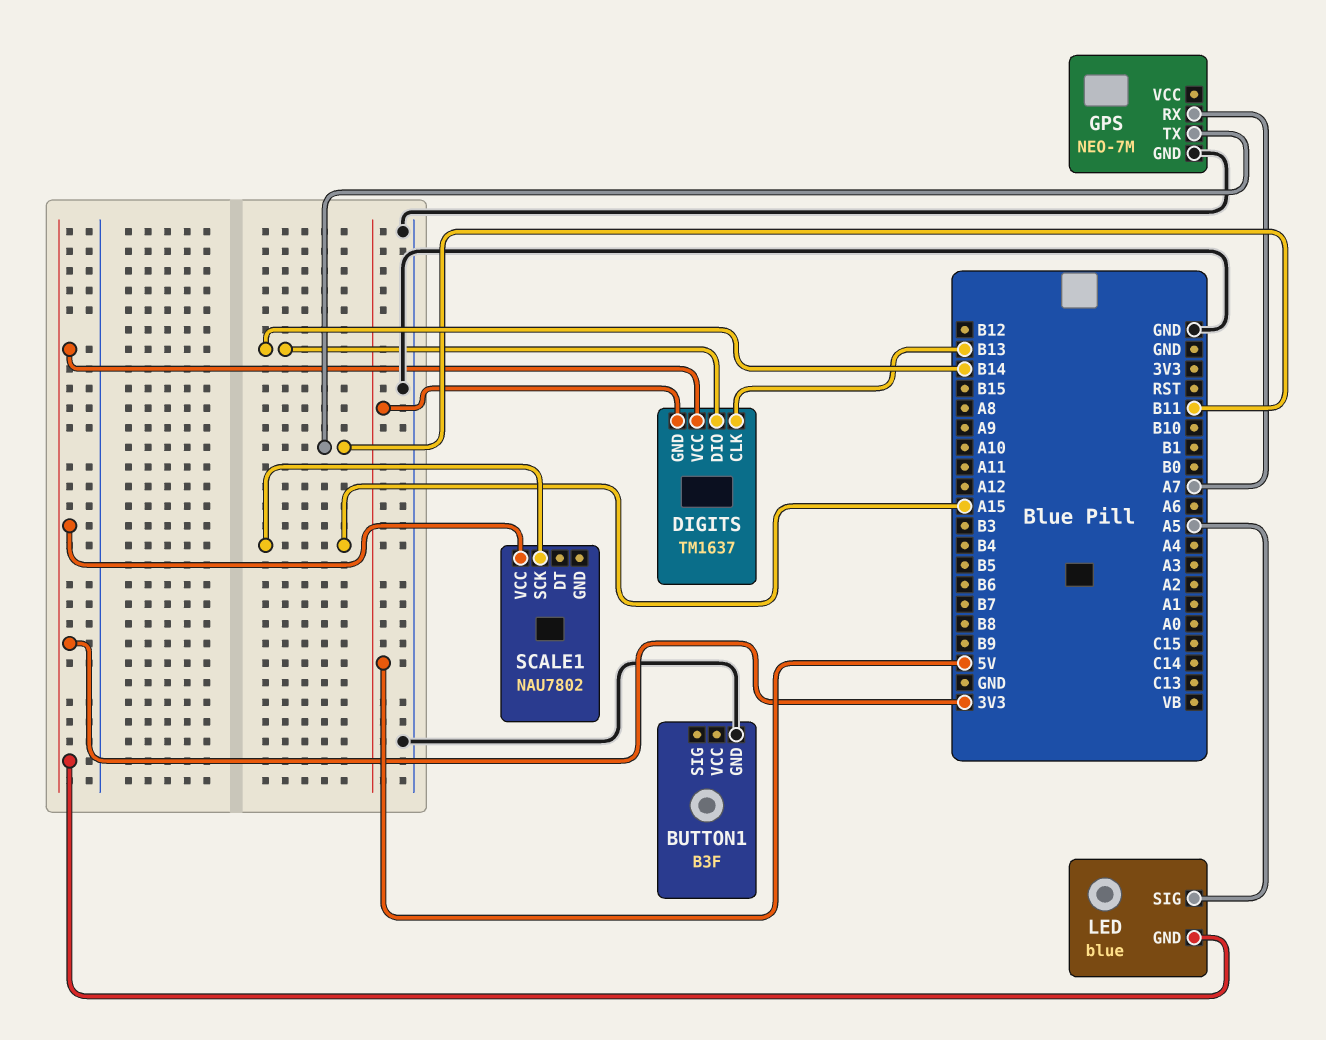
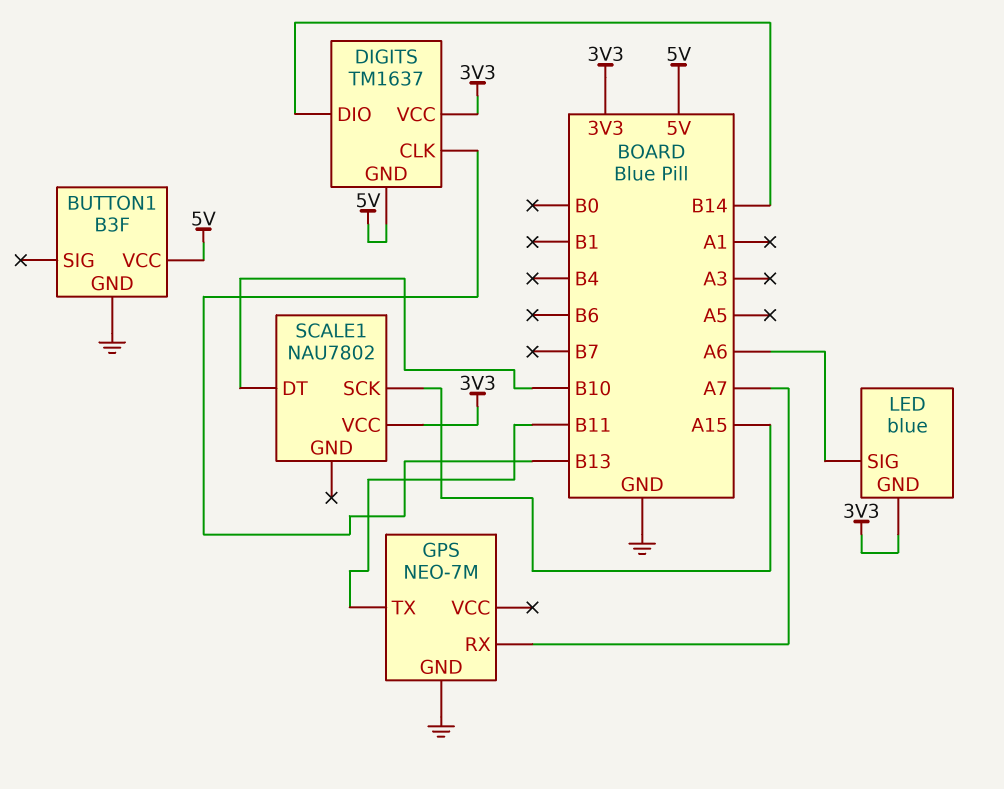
BUTTON1 pin VCC: none -> 5V
LED pin SIG: A5 -> A6
SCALE1 pin DT: none -> B10

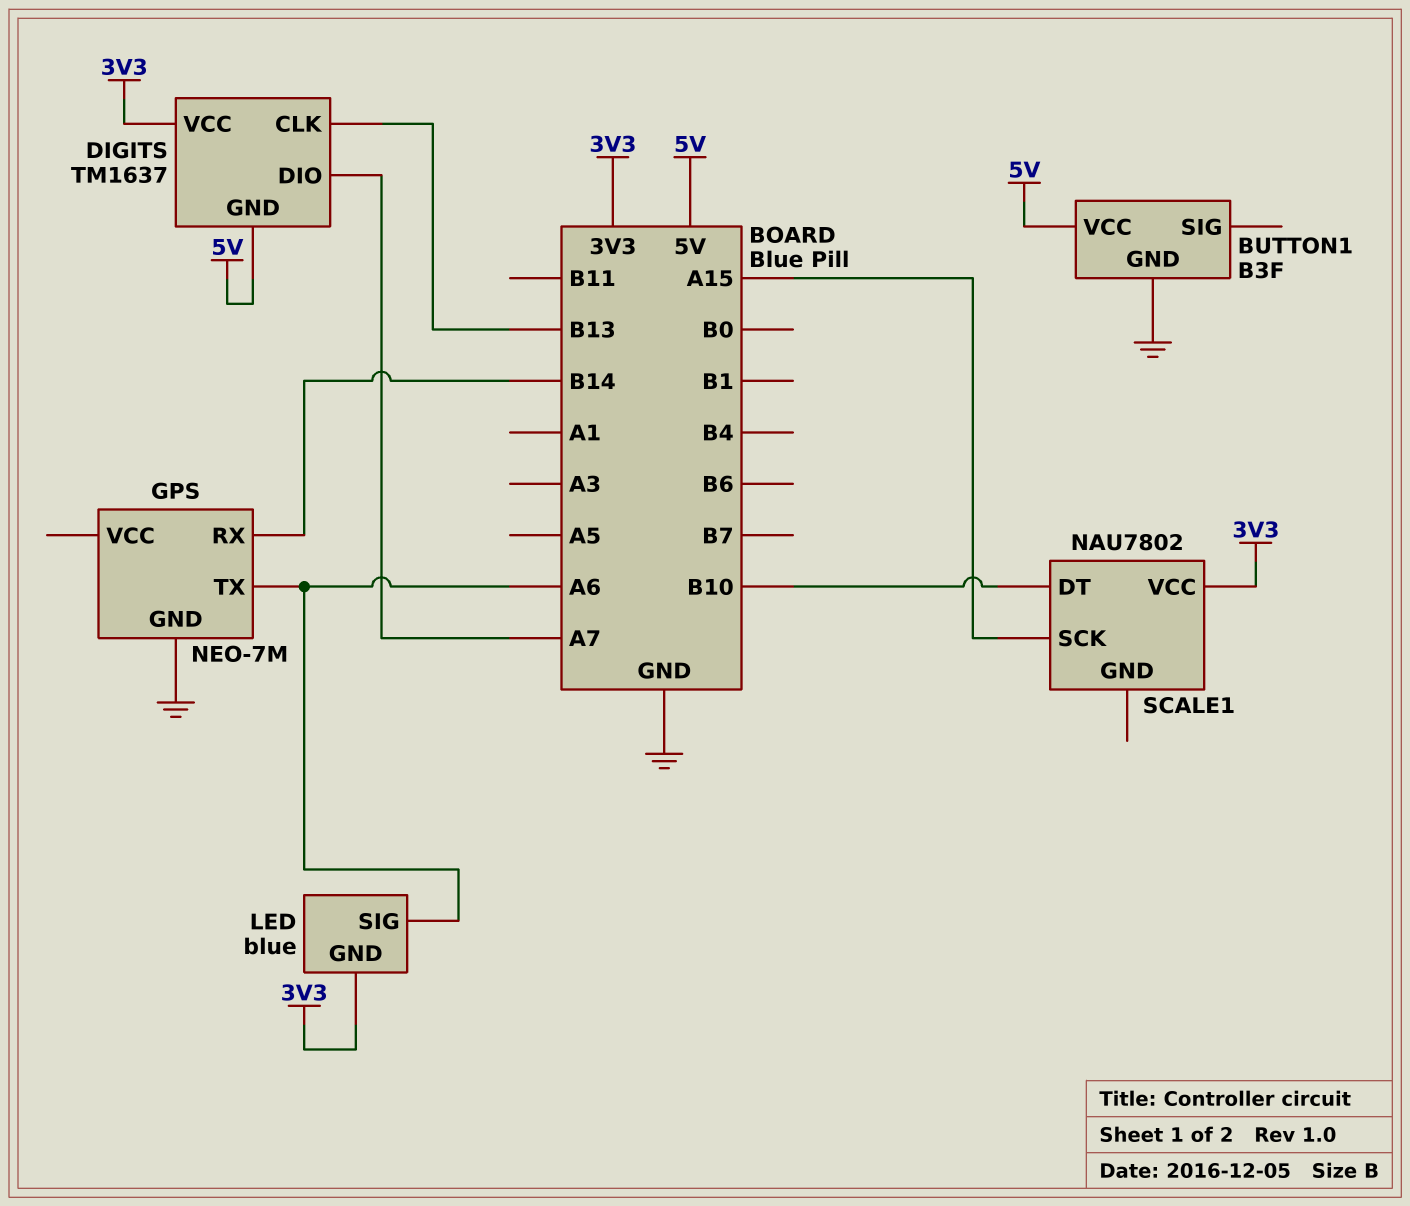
DIGITS pin DIO: B14 -> A7
GPS pin RX: A7 -> B14
GPS pin TX: B11 -> A6

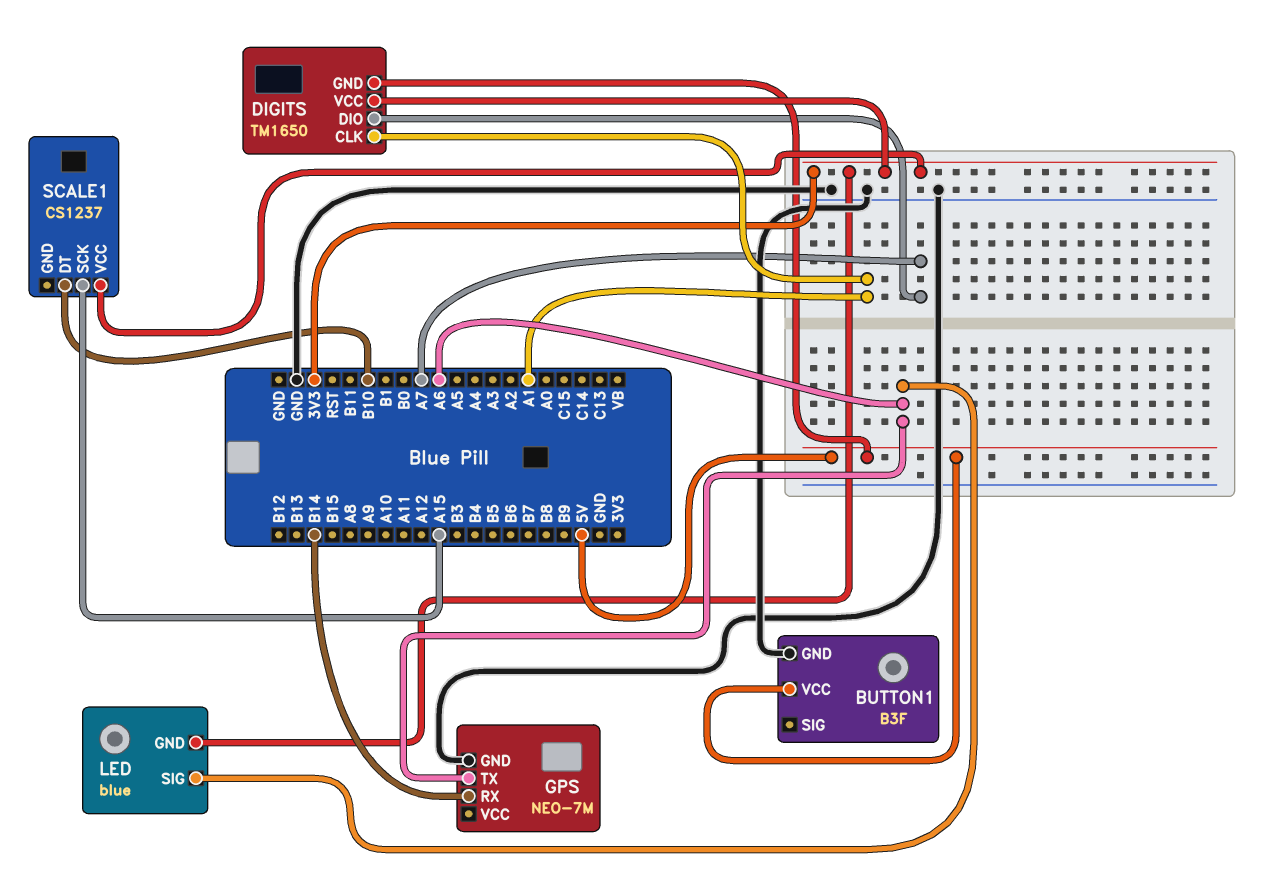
DIGITS: TM1637 -> TM1650
DIGITS pin CLK: B13 -> A1
SCALE1: NAU7802 -> CS1237

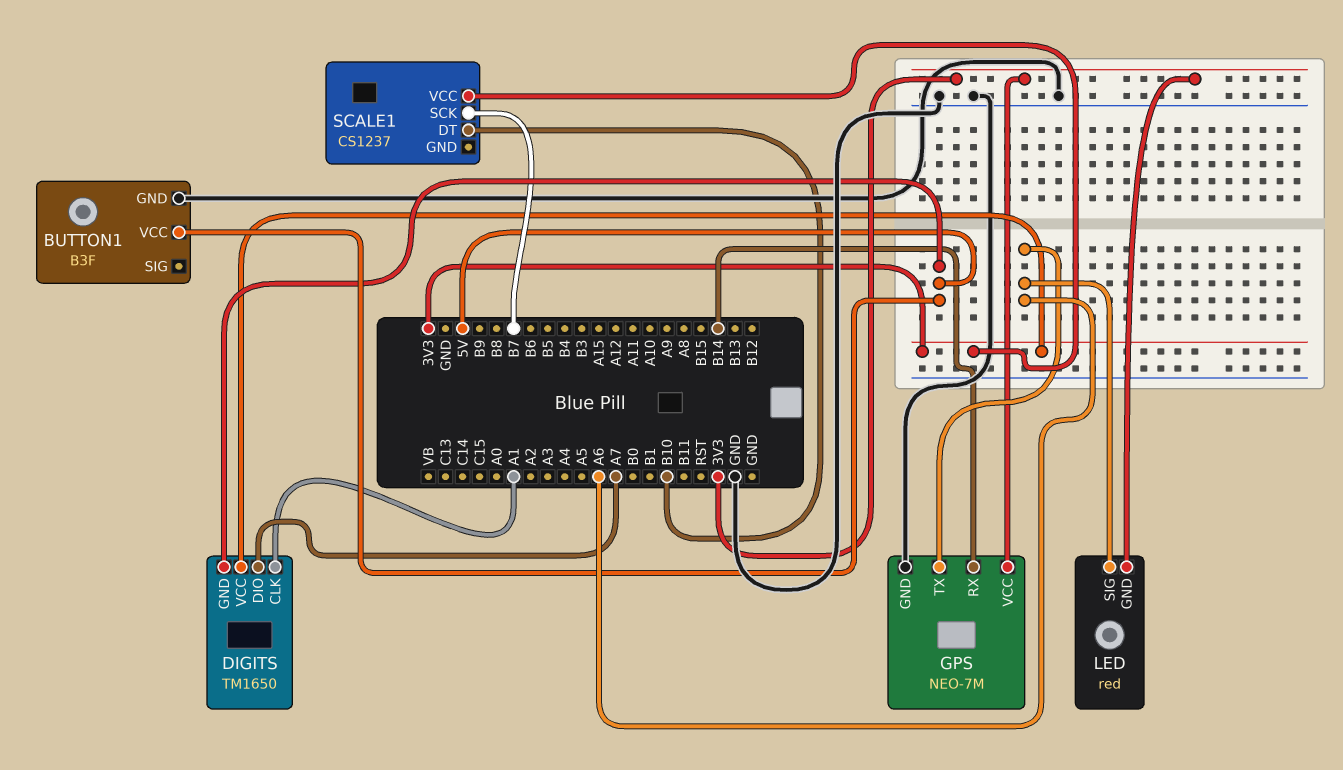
GPS pin VCC: none -> 3V3
LED: blue -> red
SCALE1 pin SCK: A15 -> B7

